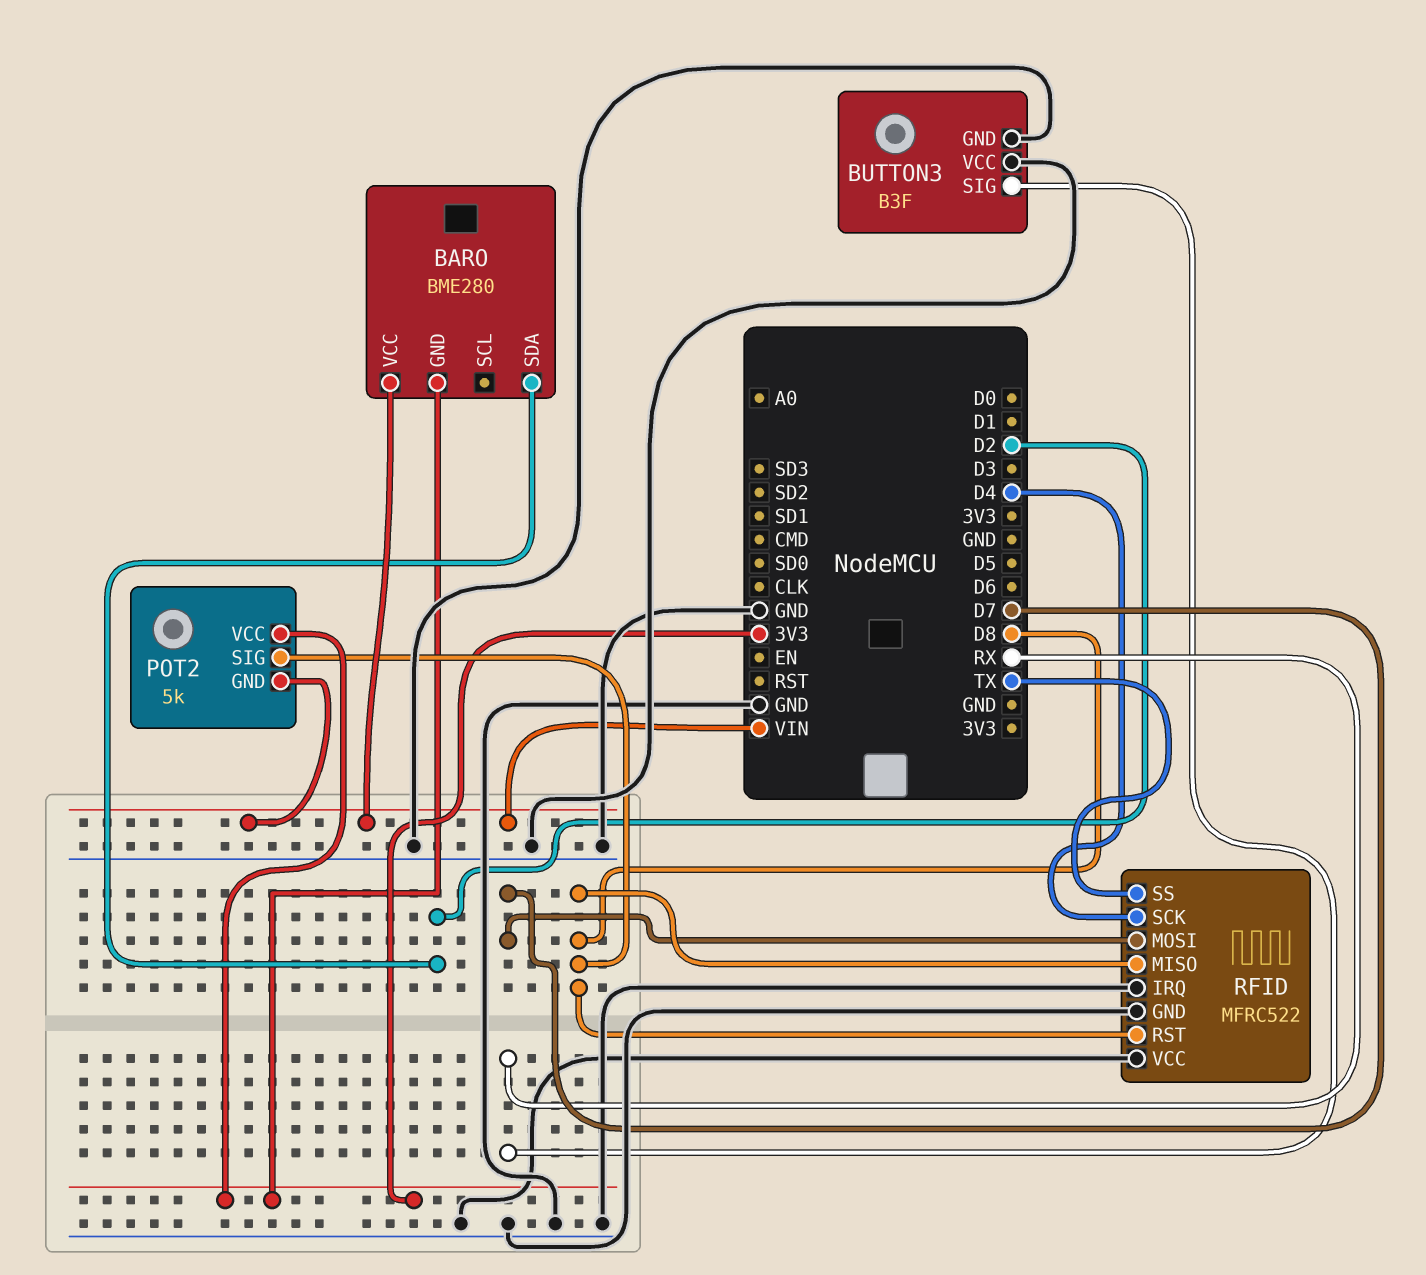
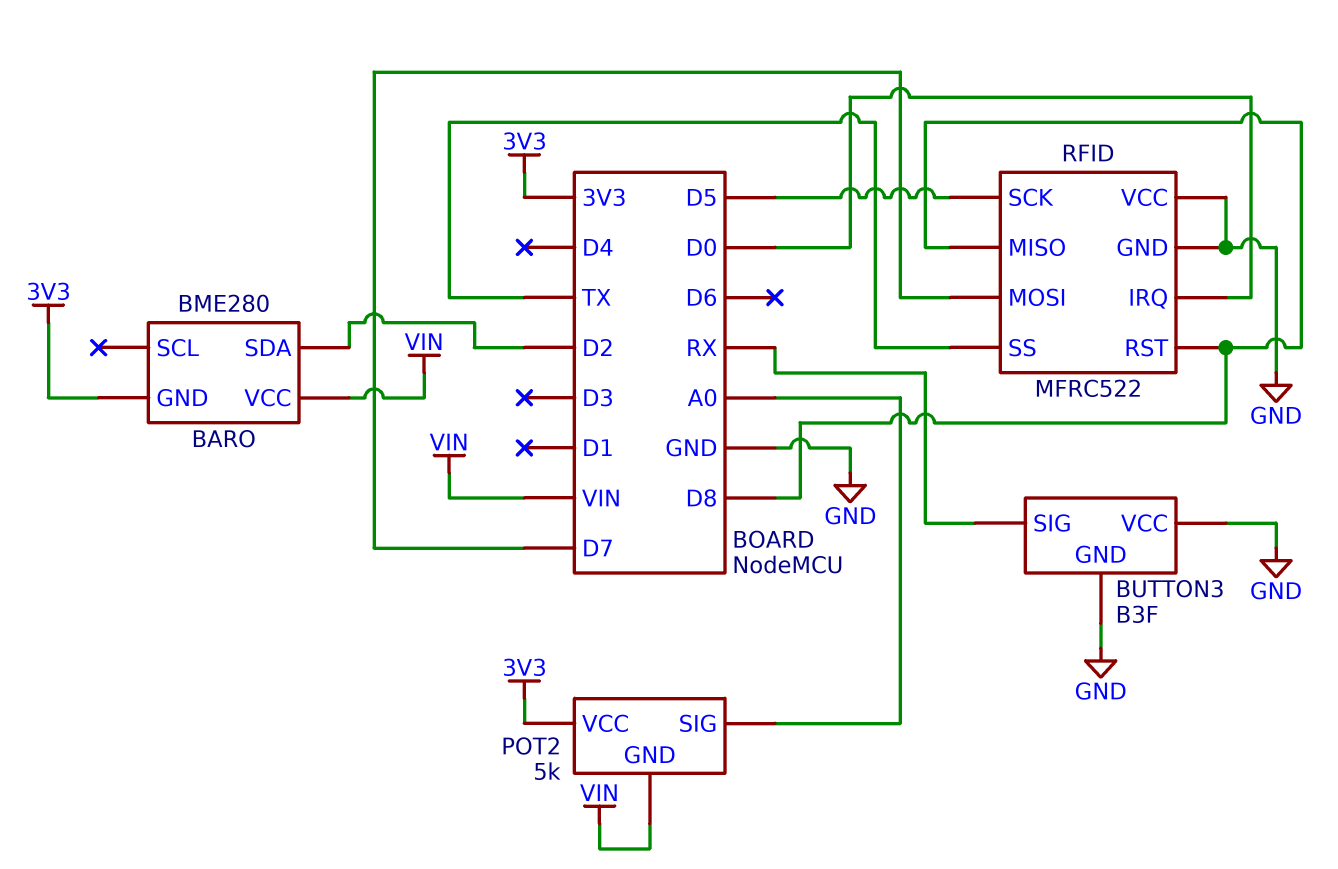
POT2 pin SIG: D8 -> A0
RFID pin IRQ: GND -> D0
RFID pin SCK: D4 -> D5

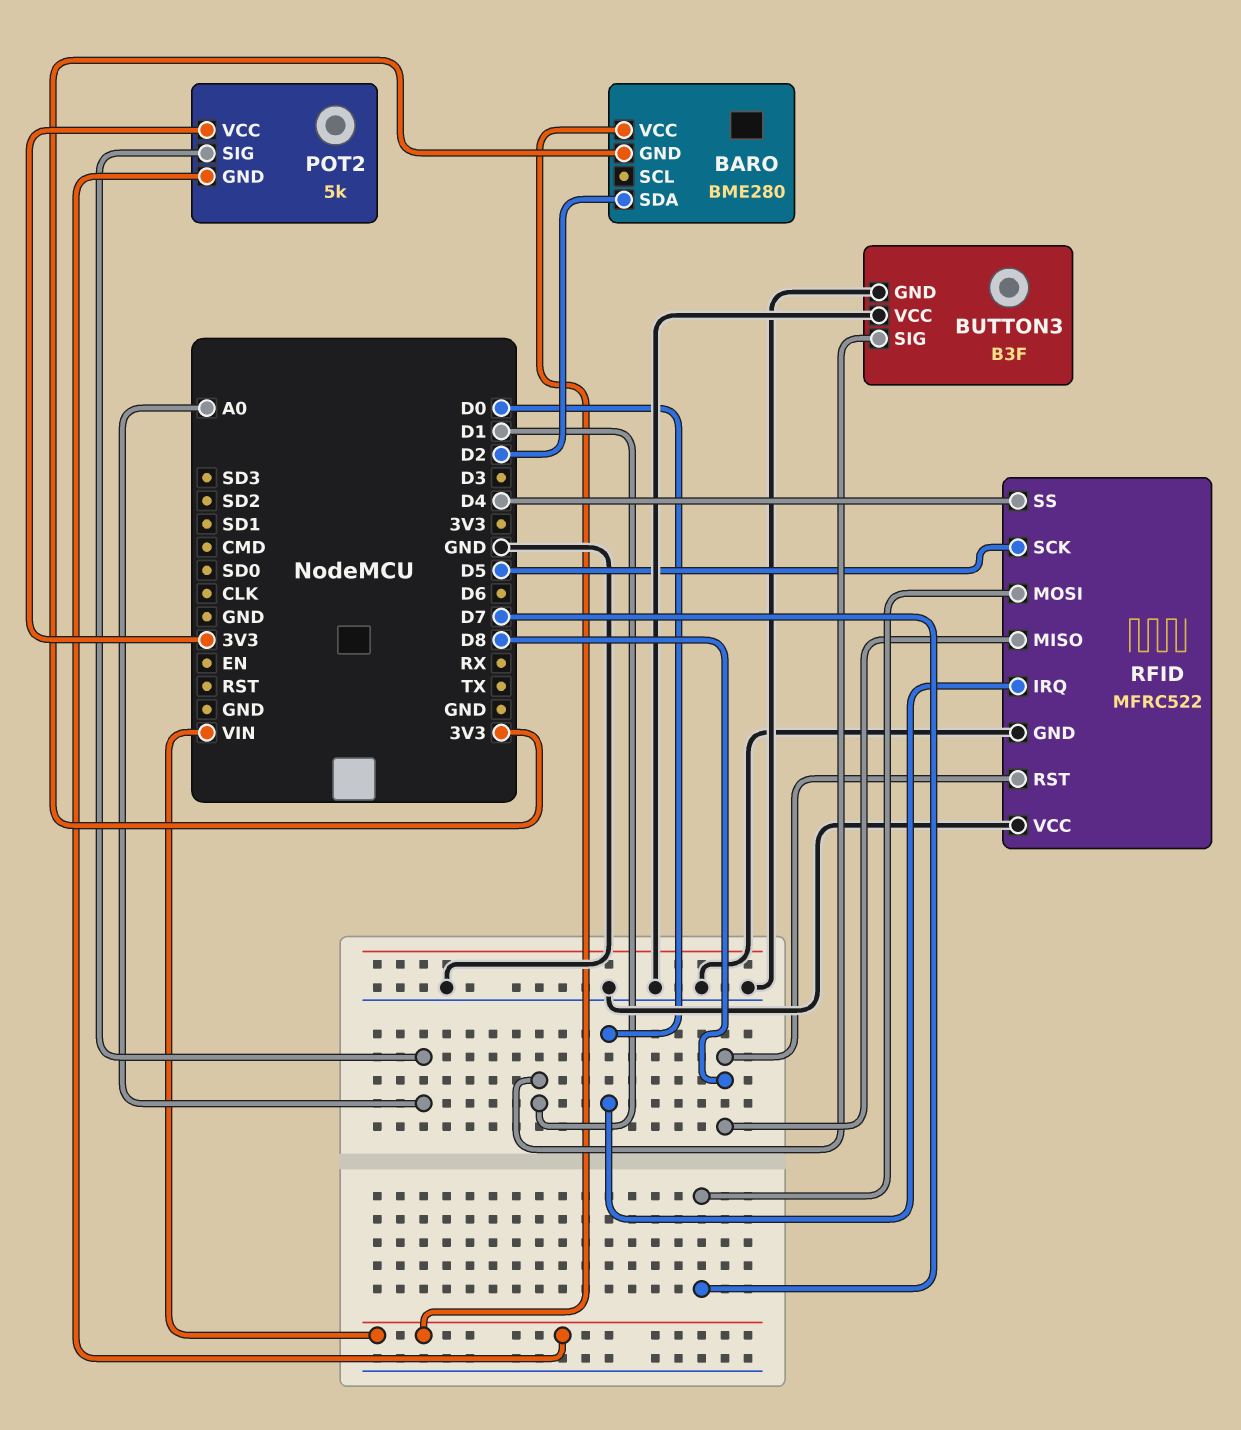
BUTTON3 pin SIG: RX -> D1
RFID pin SS: TX -> D4

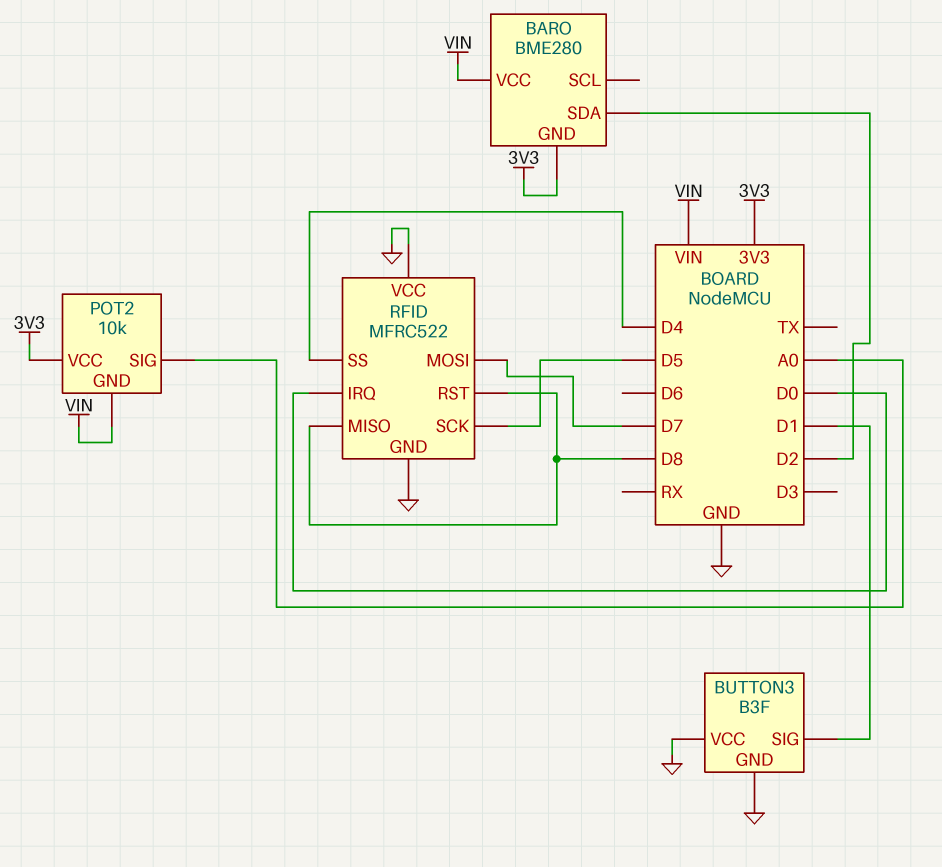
POT2: 5k -> 10k

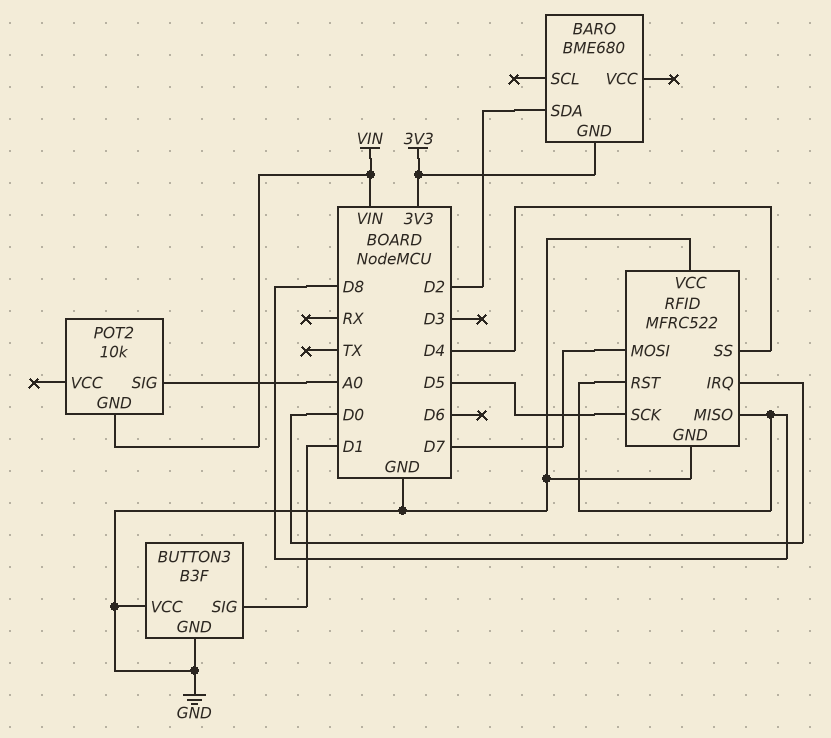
BARO: BME280 -> BME680
BARO pin VCC: VIN -> none
POT2 pin VCC: 3V3 -> none

